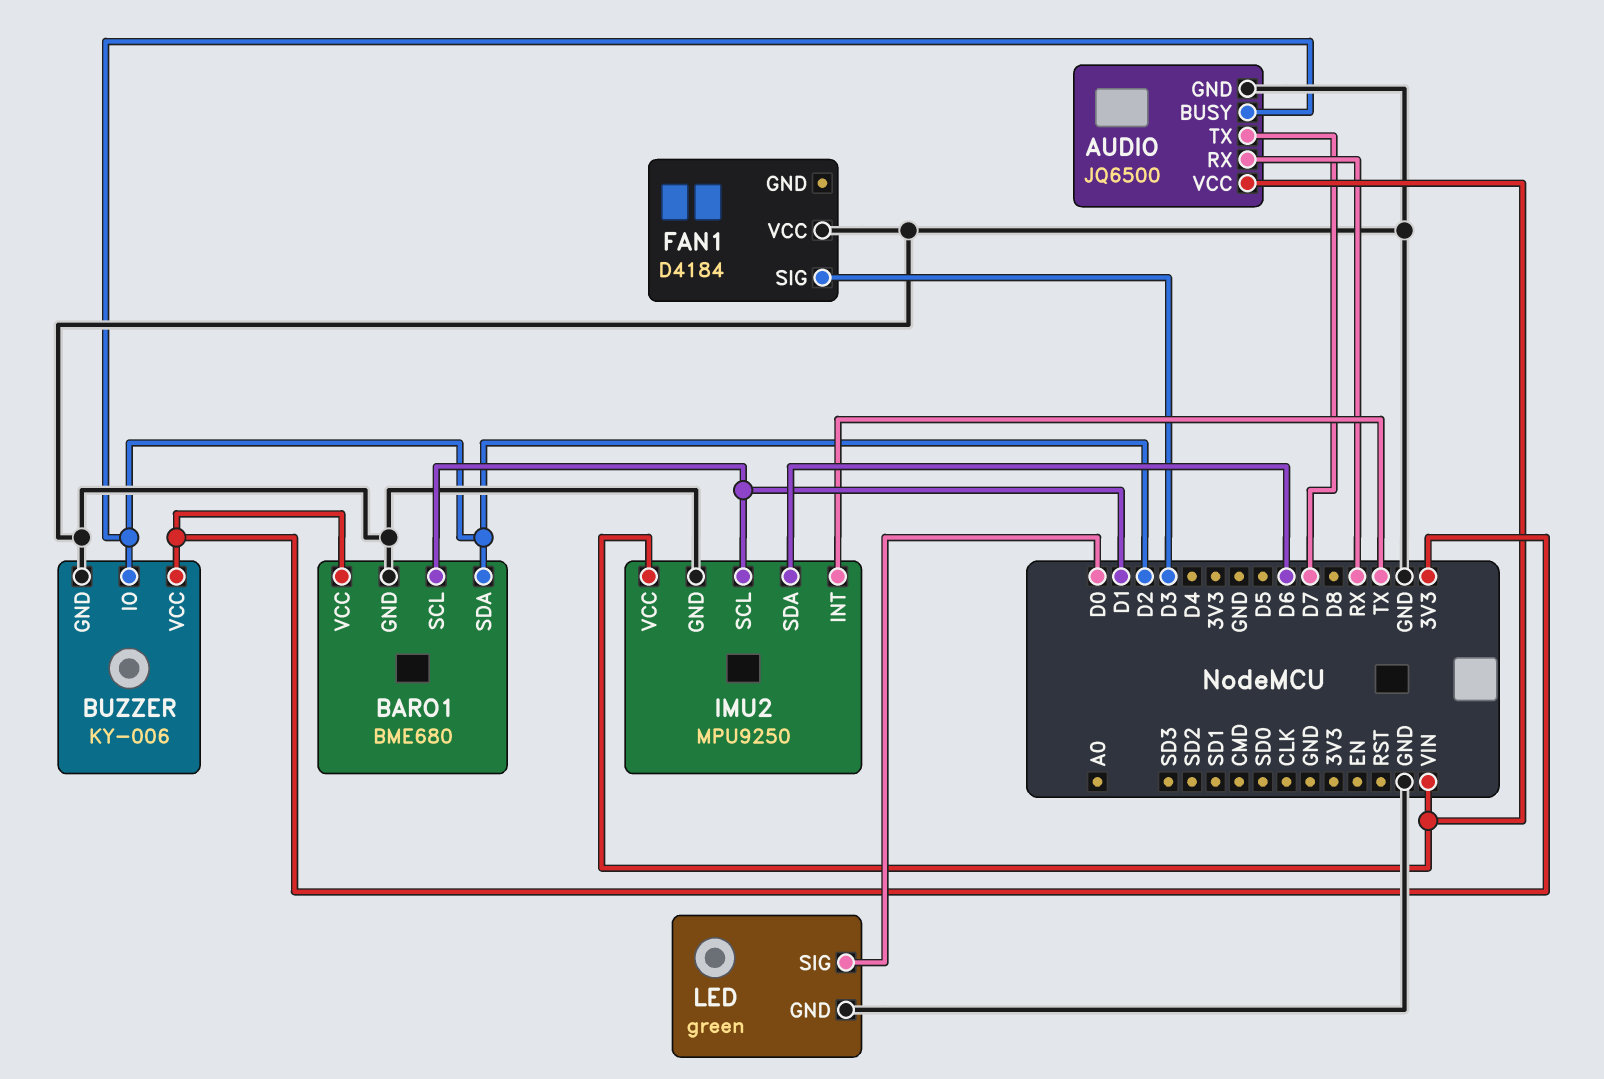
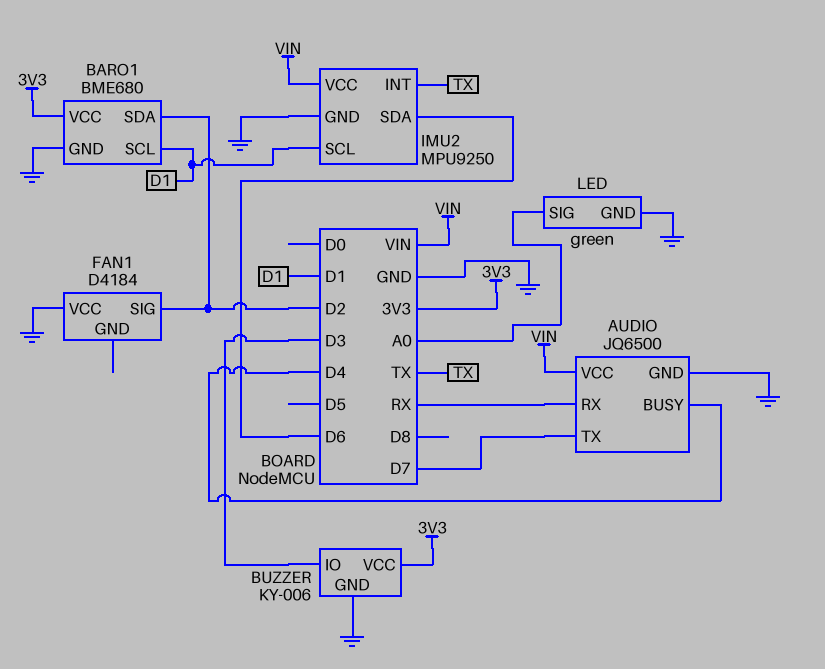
AUDIO pin BUSY: D2 -> D4
BUZZER pin IO: D2 -> D3
FAN1 pin SIG: D3 -> D2
LED pin SIG: D0 -> A0

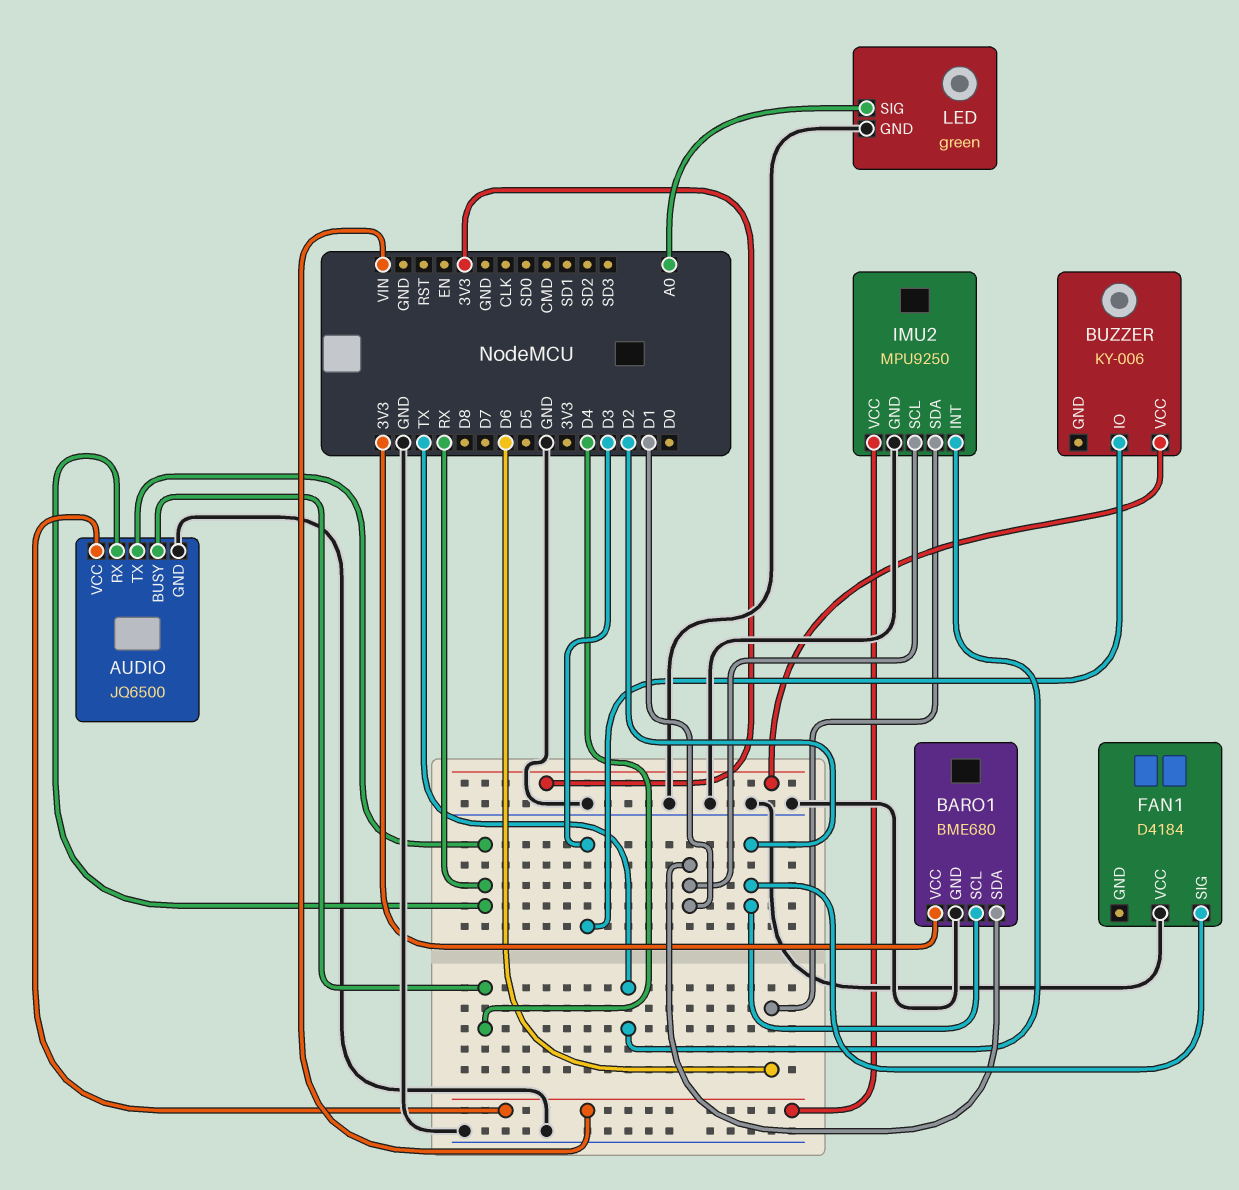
AUDIO pin TX: D7 -> RX
BARO1 pin SCL: D1 -> D2
BARO1 pin SDA: D2 -> D1
BUZZER pin GND: GND -> none

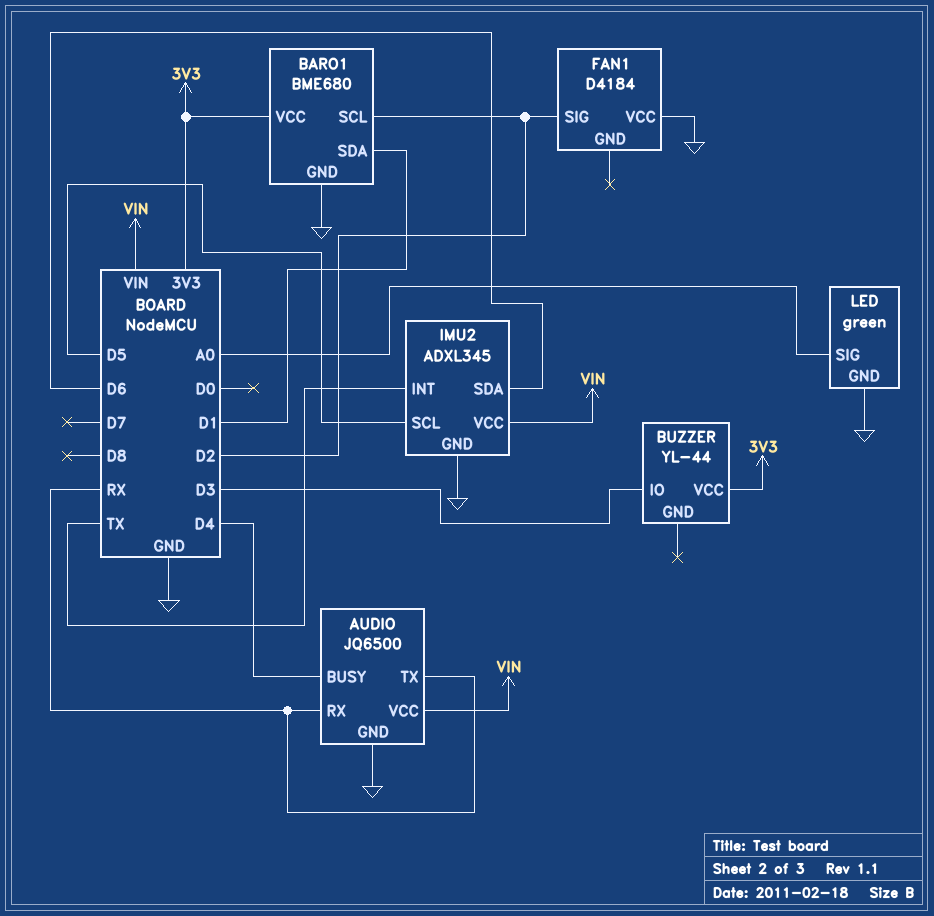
BUZZER: KY-006 -> YL-44
IMU2: MPU9250 -> ADXL345
IMU2 pin SCL: D1 -> D5

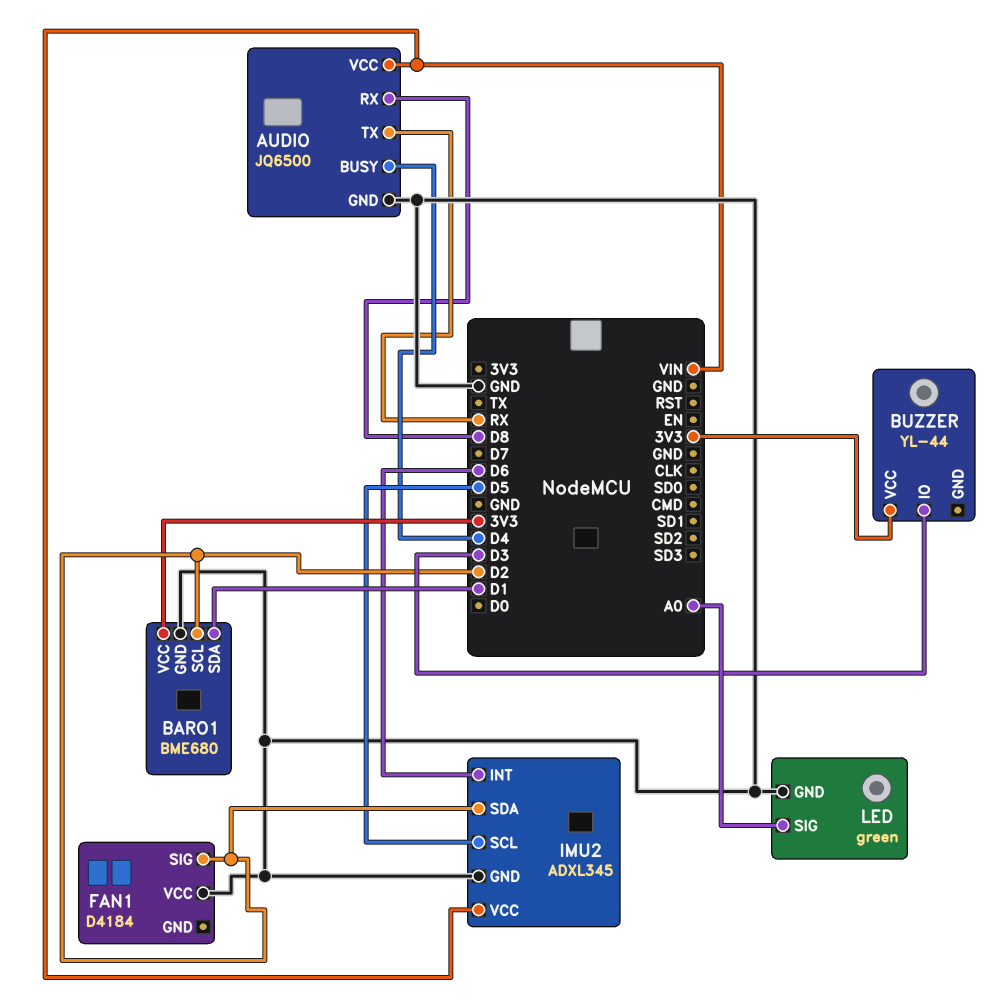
AUDIO pin RX: RX -> D8
IMU2 pin INT: TX -> D6
IMU2 pin SDA: D6 -> D2

